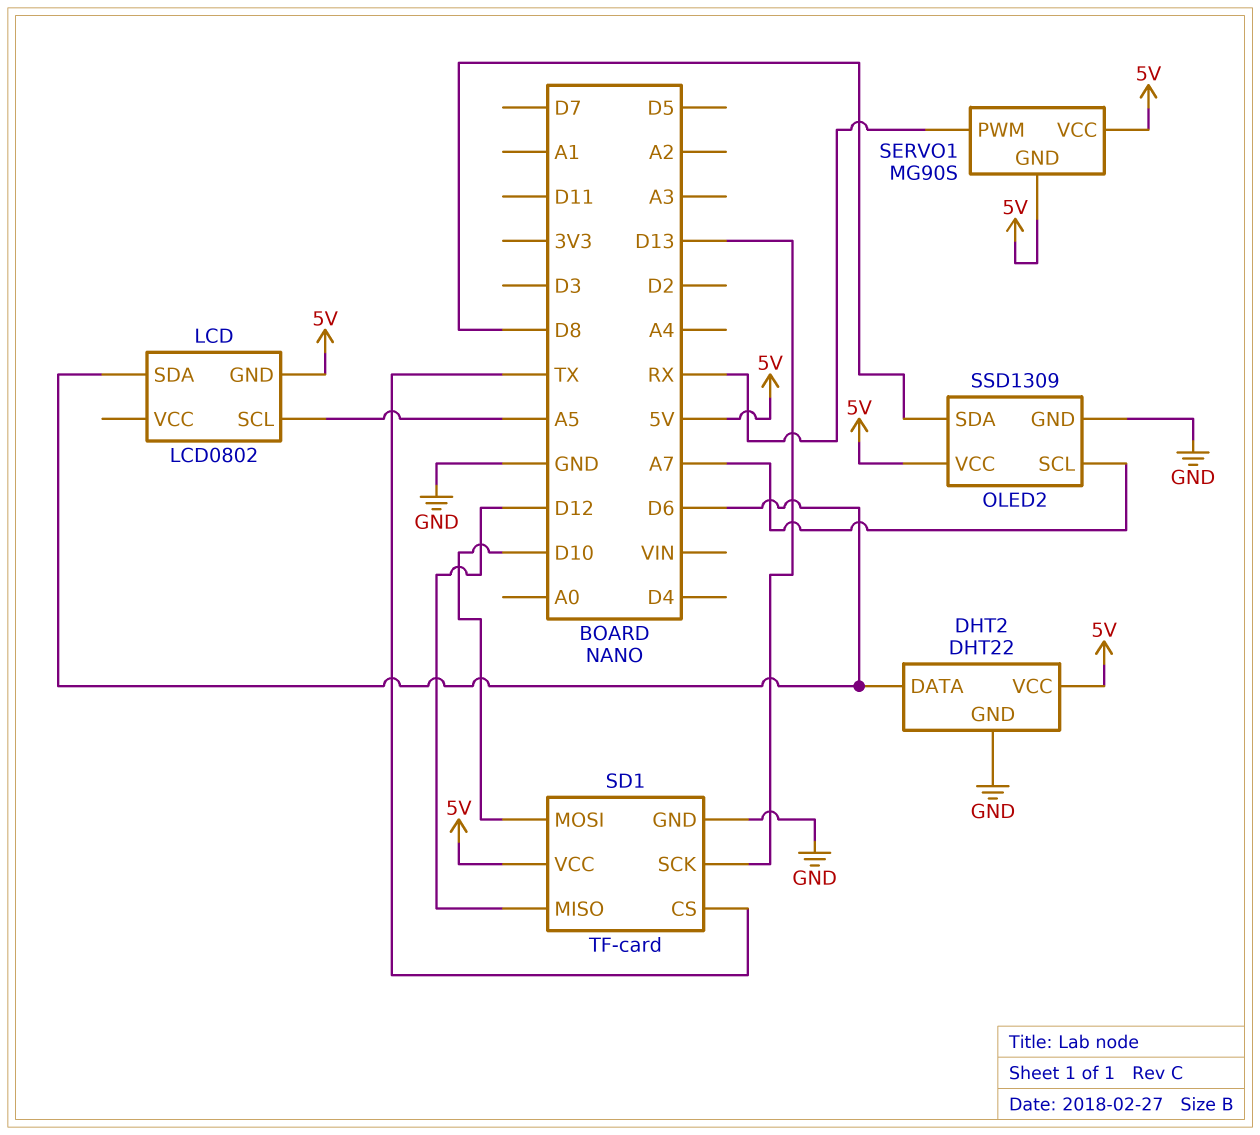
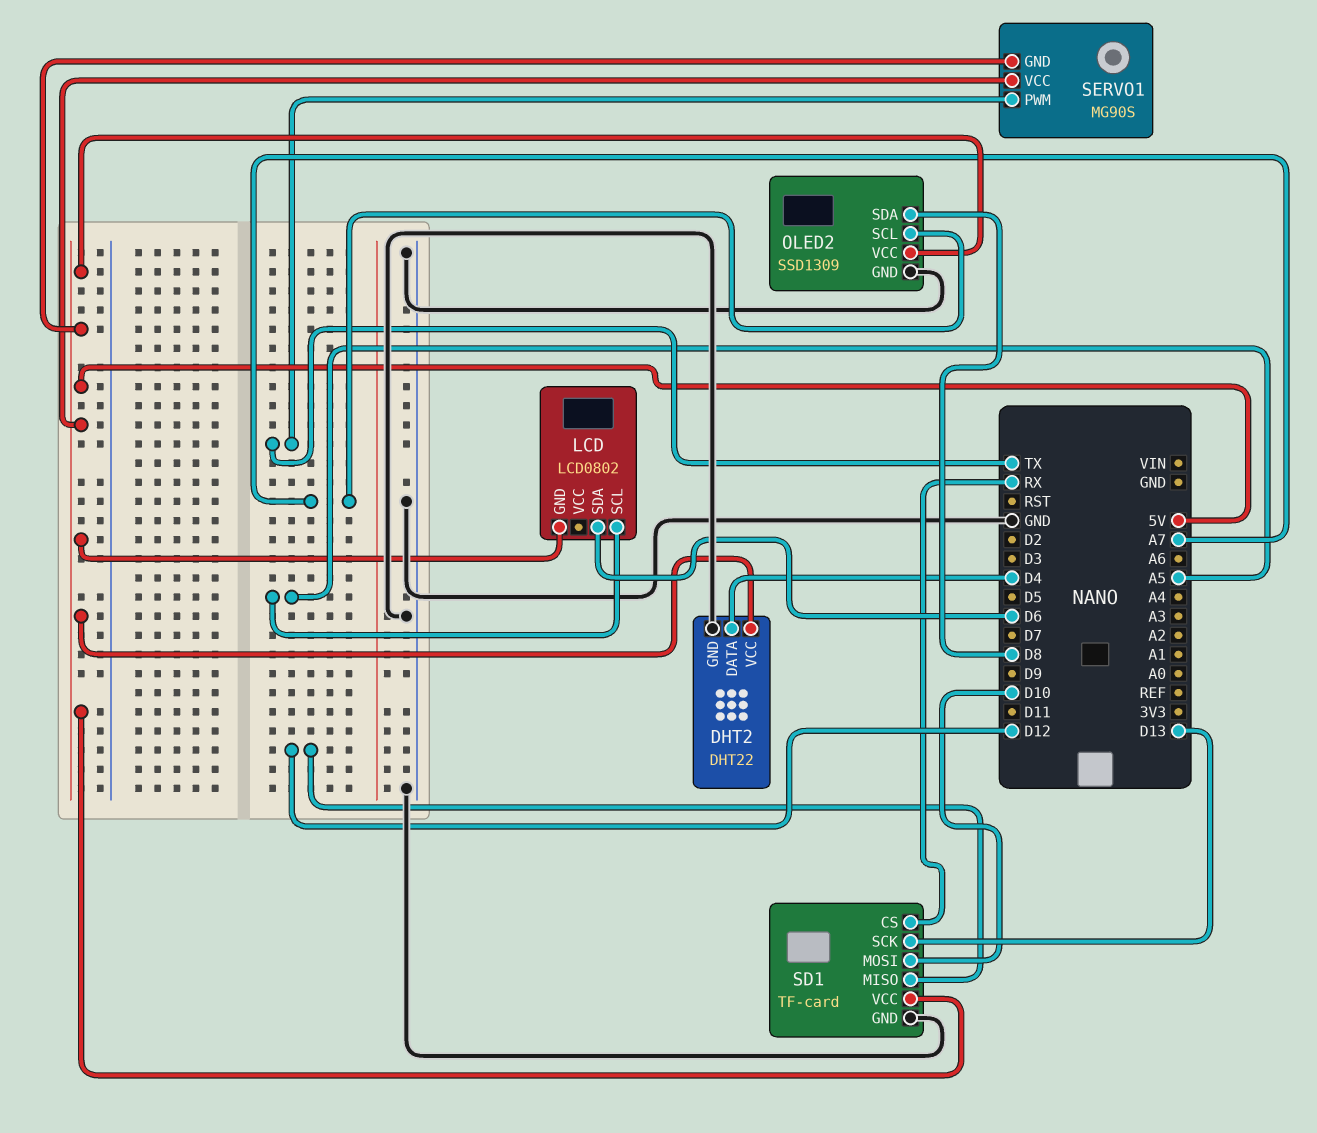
DHT2 pin DATA: D6 -> D4
SD1 pin CS: TX -> RX
SERVO1 pin PWM: RX -> TX

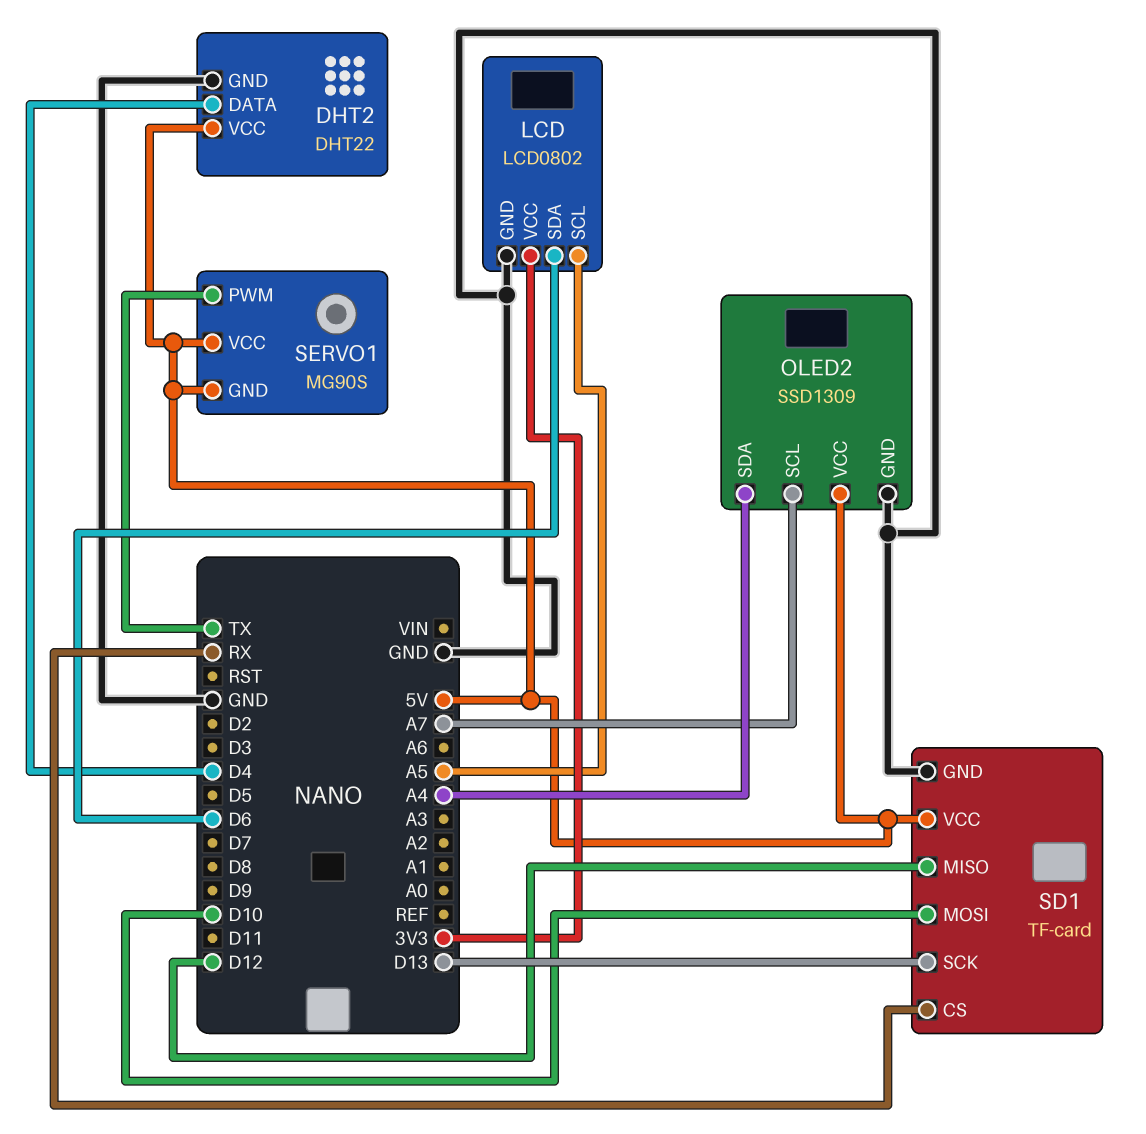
LCD pin GND: 5V -> GND
LCD pin VCC: none -> 3V3
OLED2 pin SDA: D8 -> A4

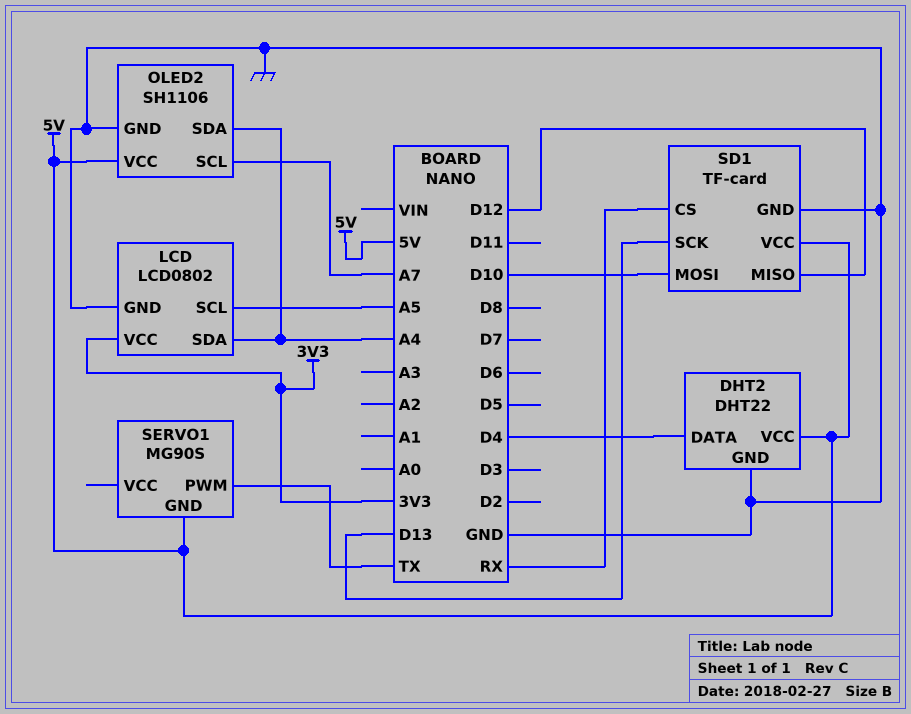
LCD pin SDA: D6 -> A4
OLED2: SSD1309 -> SH1106
SERVO1 pin VCC: 5V -> none

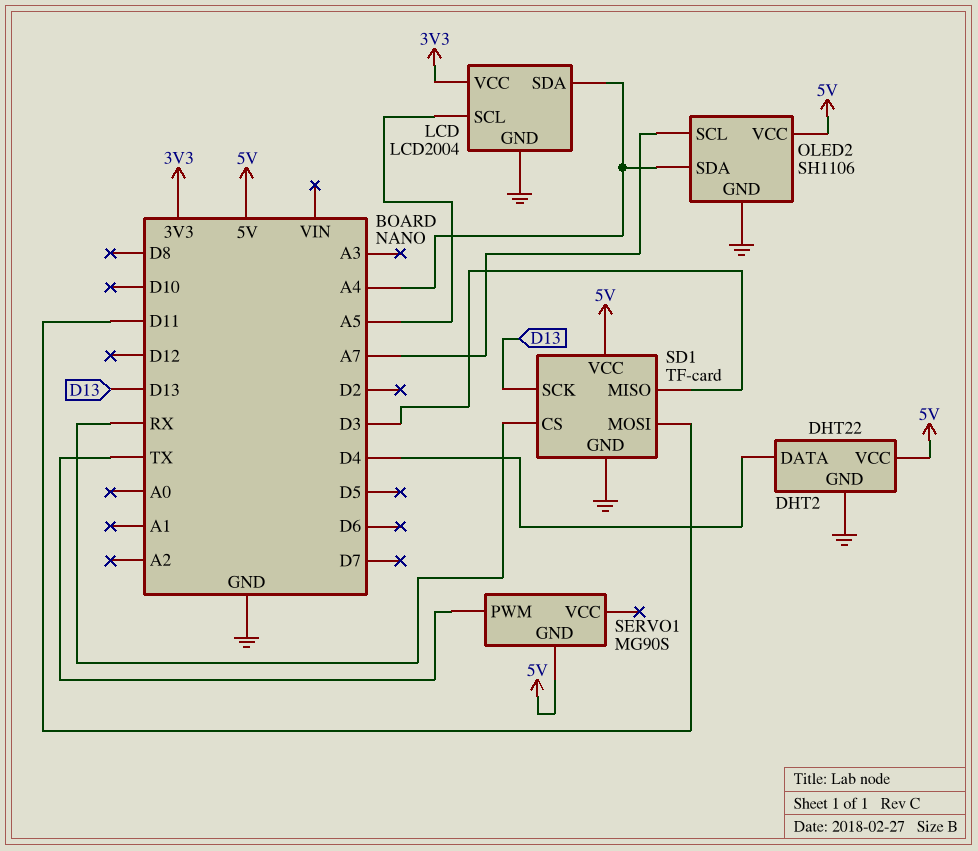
LCD: LCD0802 -> LCD2004
SD1 pin MISO: D12 -> D3
SD1 pin MOSI: D10 -> D11

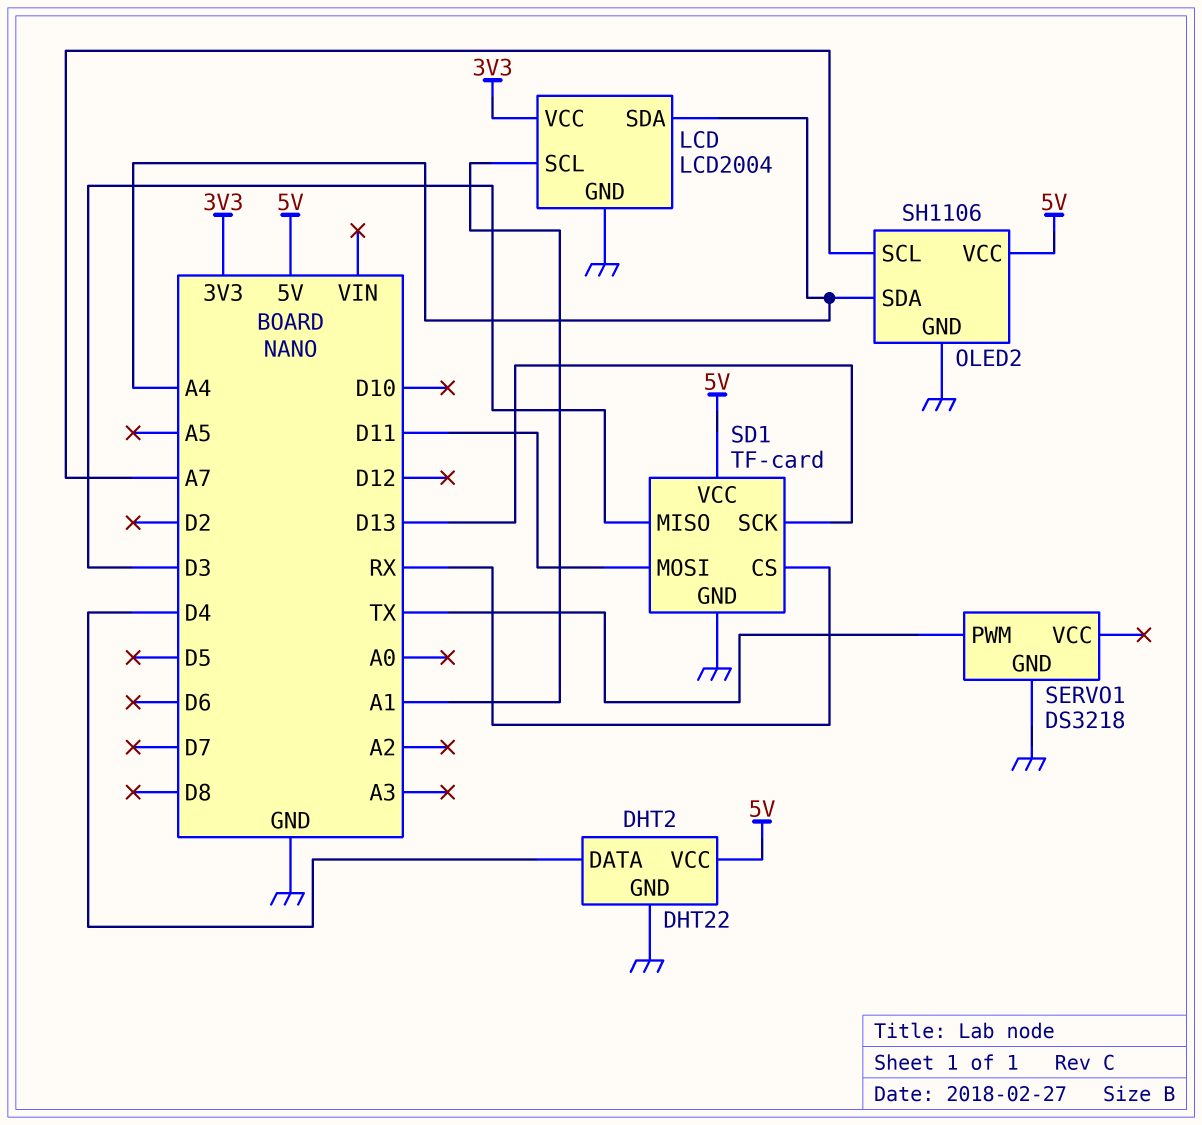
LCD pin SCL: A5 -> A1
SERVO1: MG90S -> DS3218
SERVO1 pin GND: 5V -> GND

